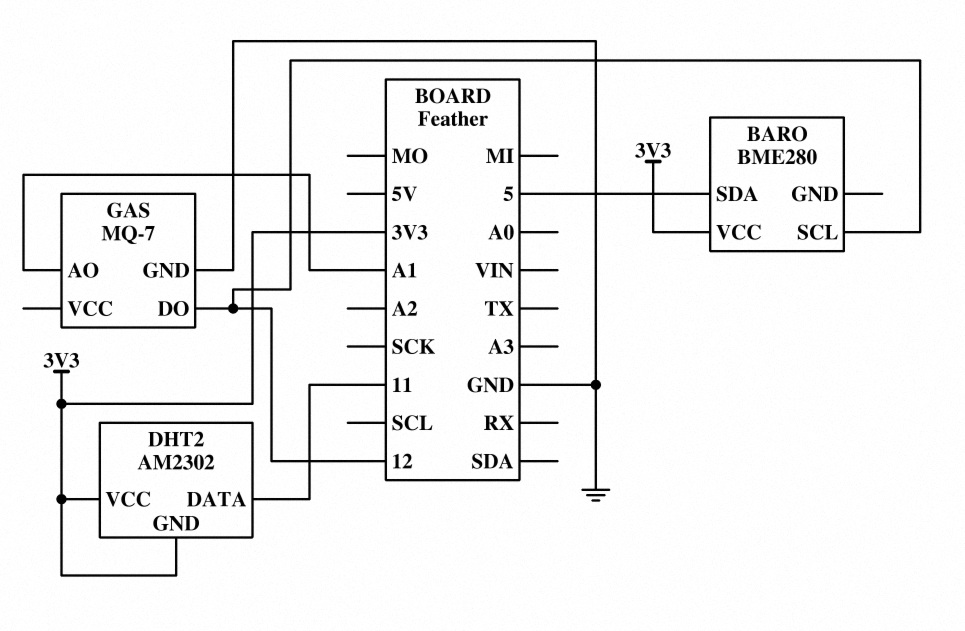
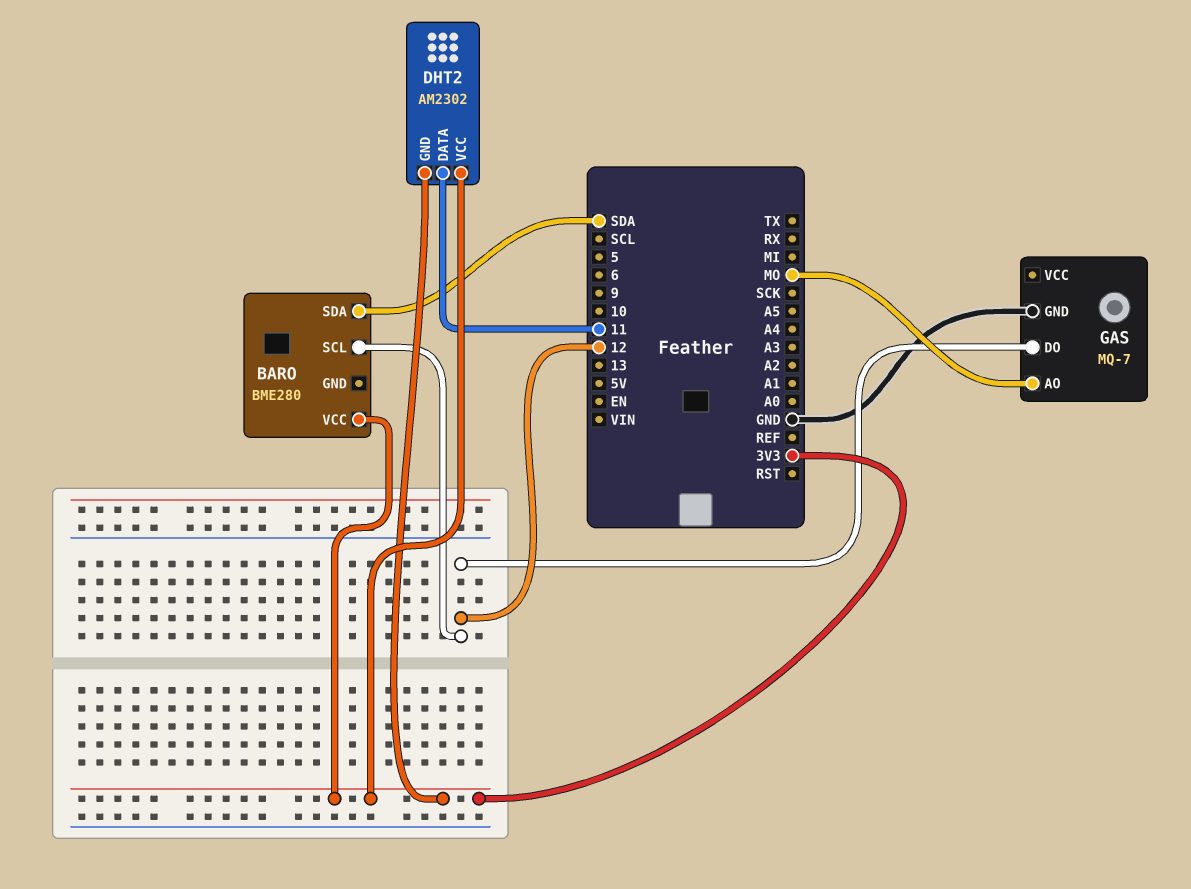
BARO pin SDA: 5 -> SDA
GAS pin AO: A1 -> MO

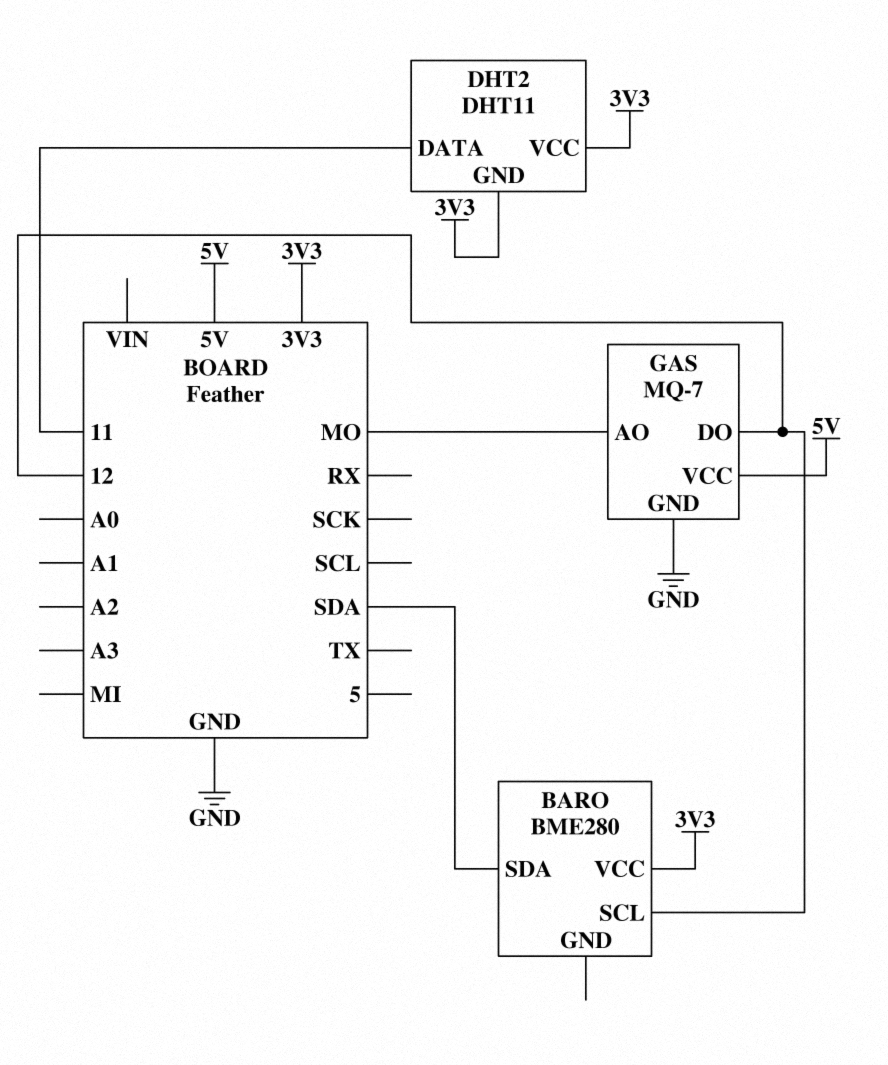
DHT2: AM2302 -> DHT11
GAS pin VCC: none -> 5V

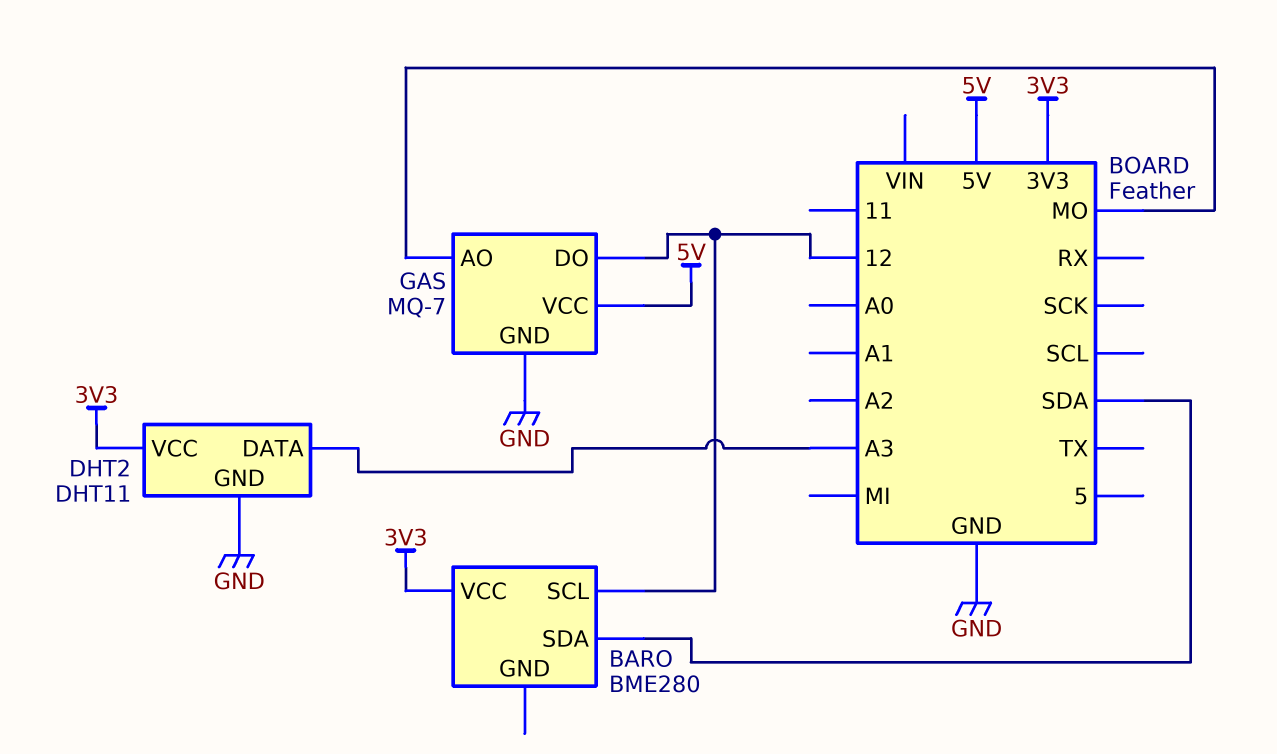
DHT2 pin DATA: 11 -> A3
DHT2 pin GND: 3V3 -> GND

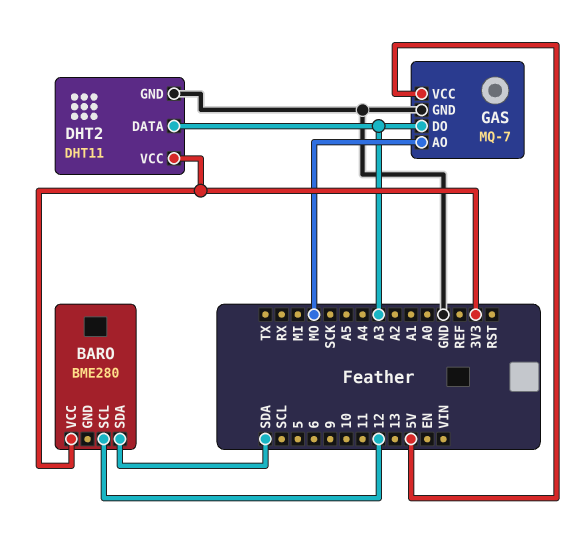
GAS pin DO: 12 -> A3

